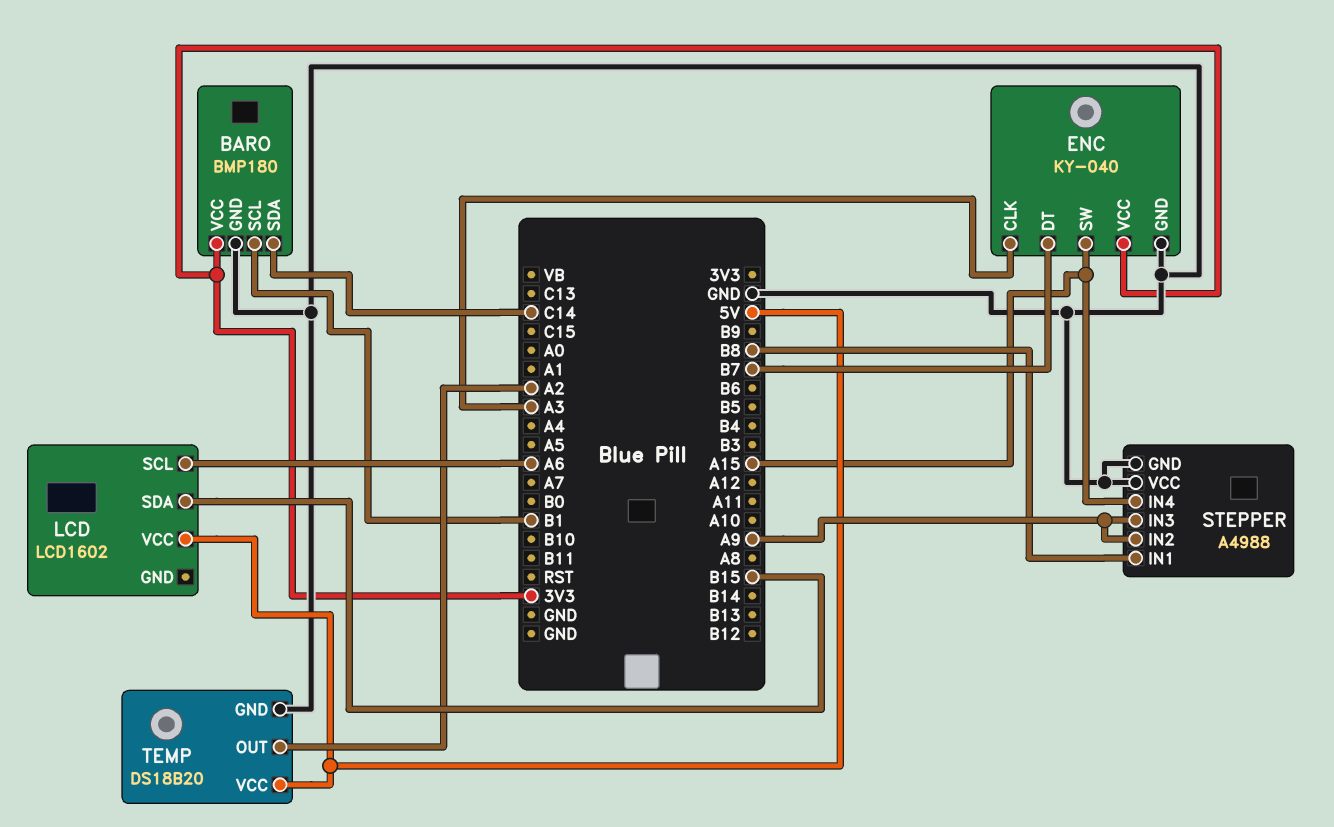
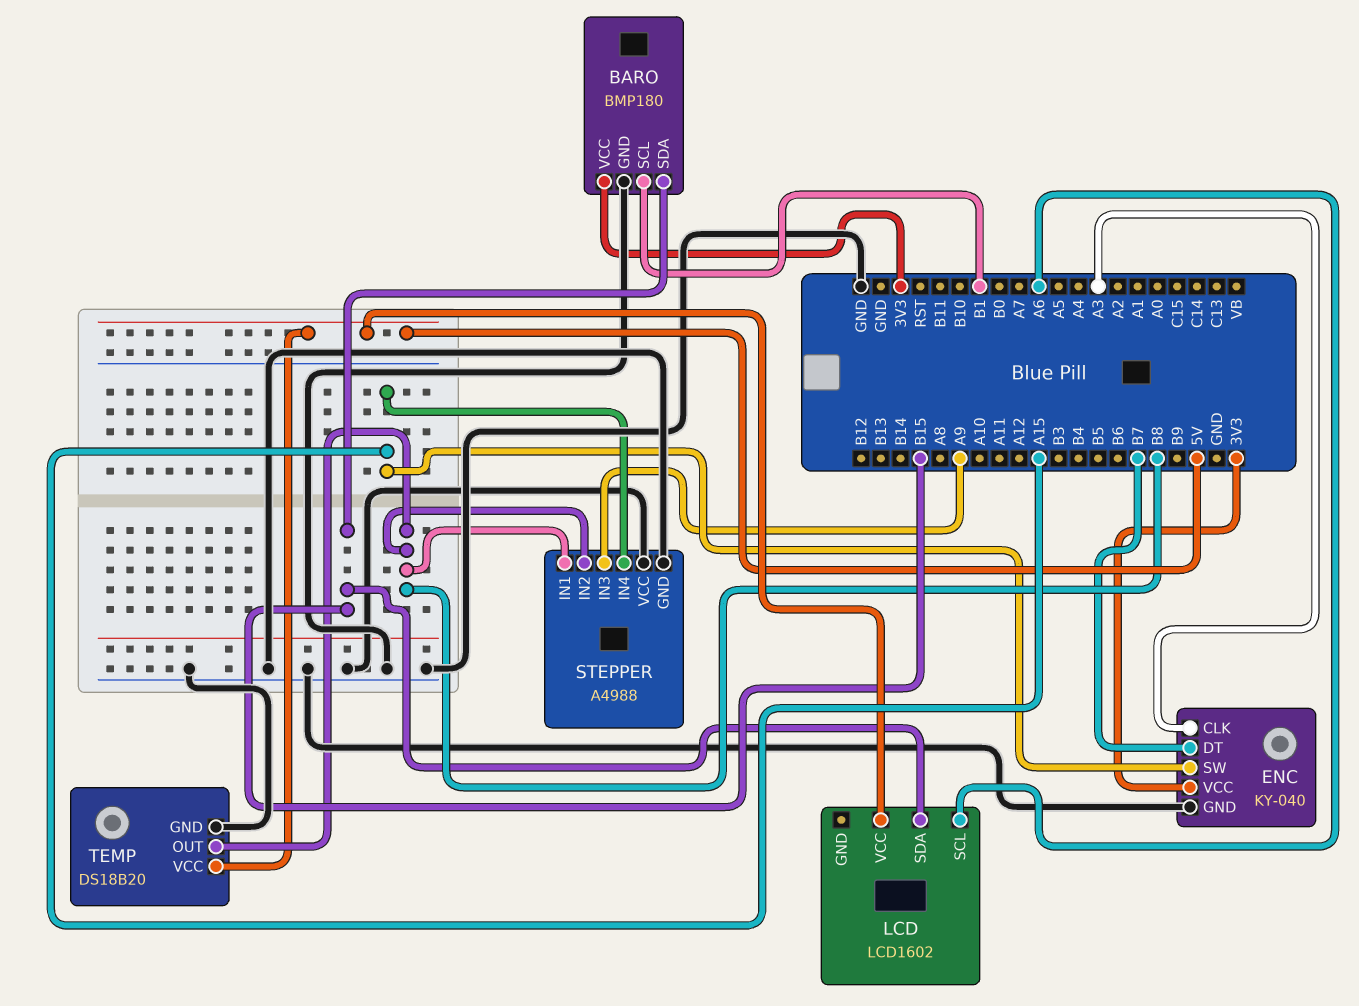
BARO pin SDA: C14 -> B15
STEPPER pin IN2: A9 -> B8
TEMP pin OUT: A2 -> B8

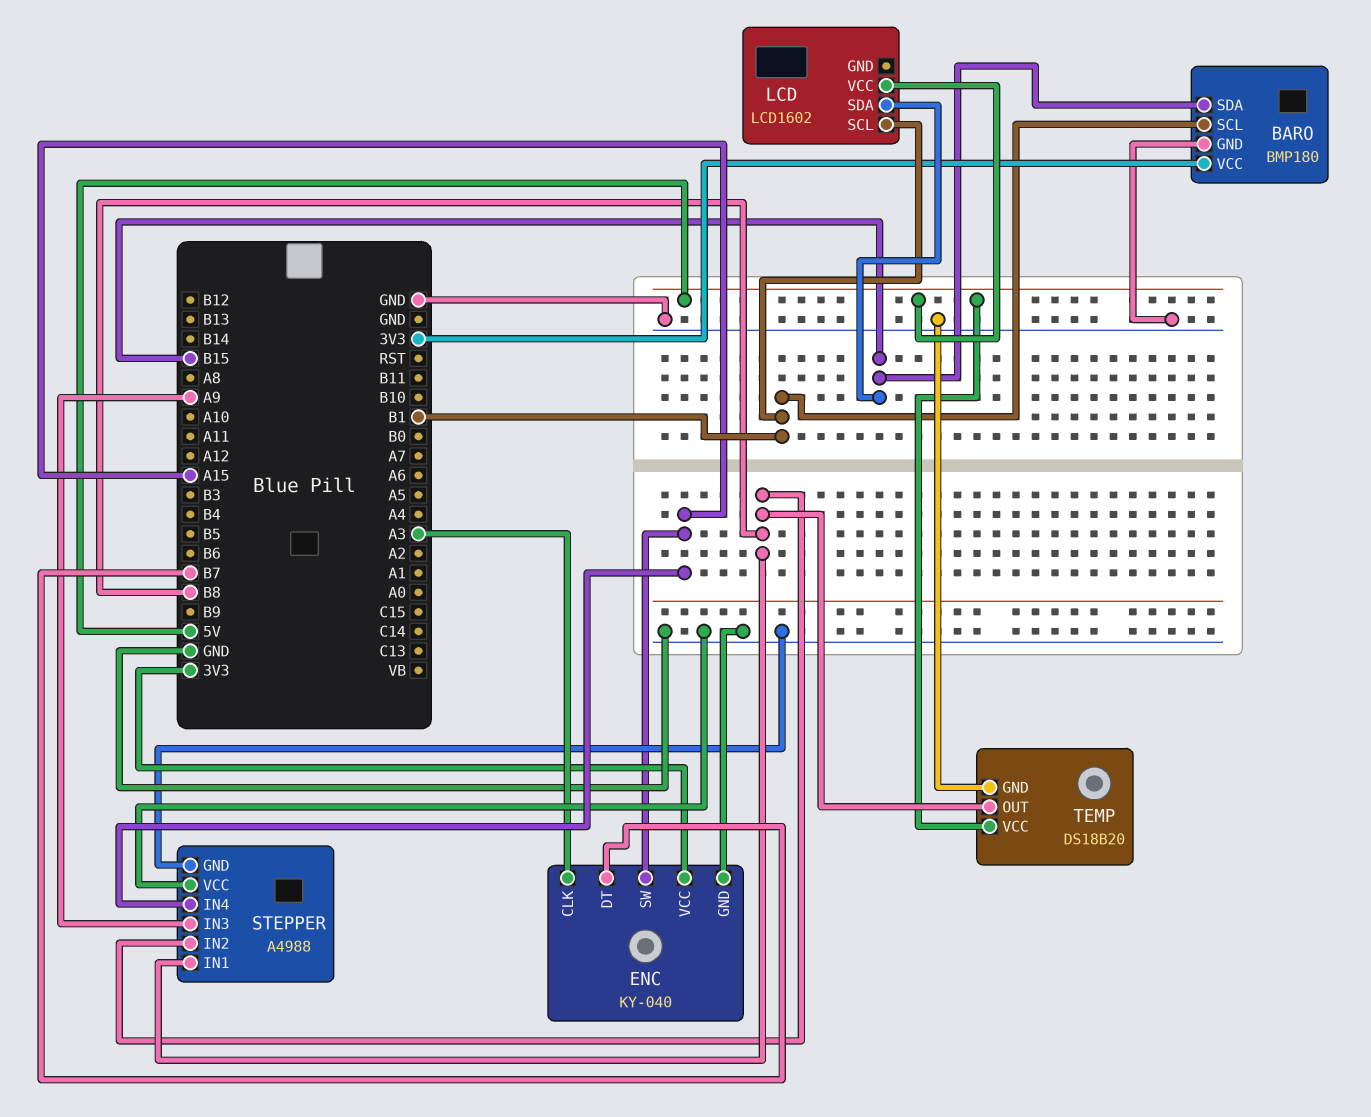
LCD pin SCL: A6 -> B1

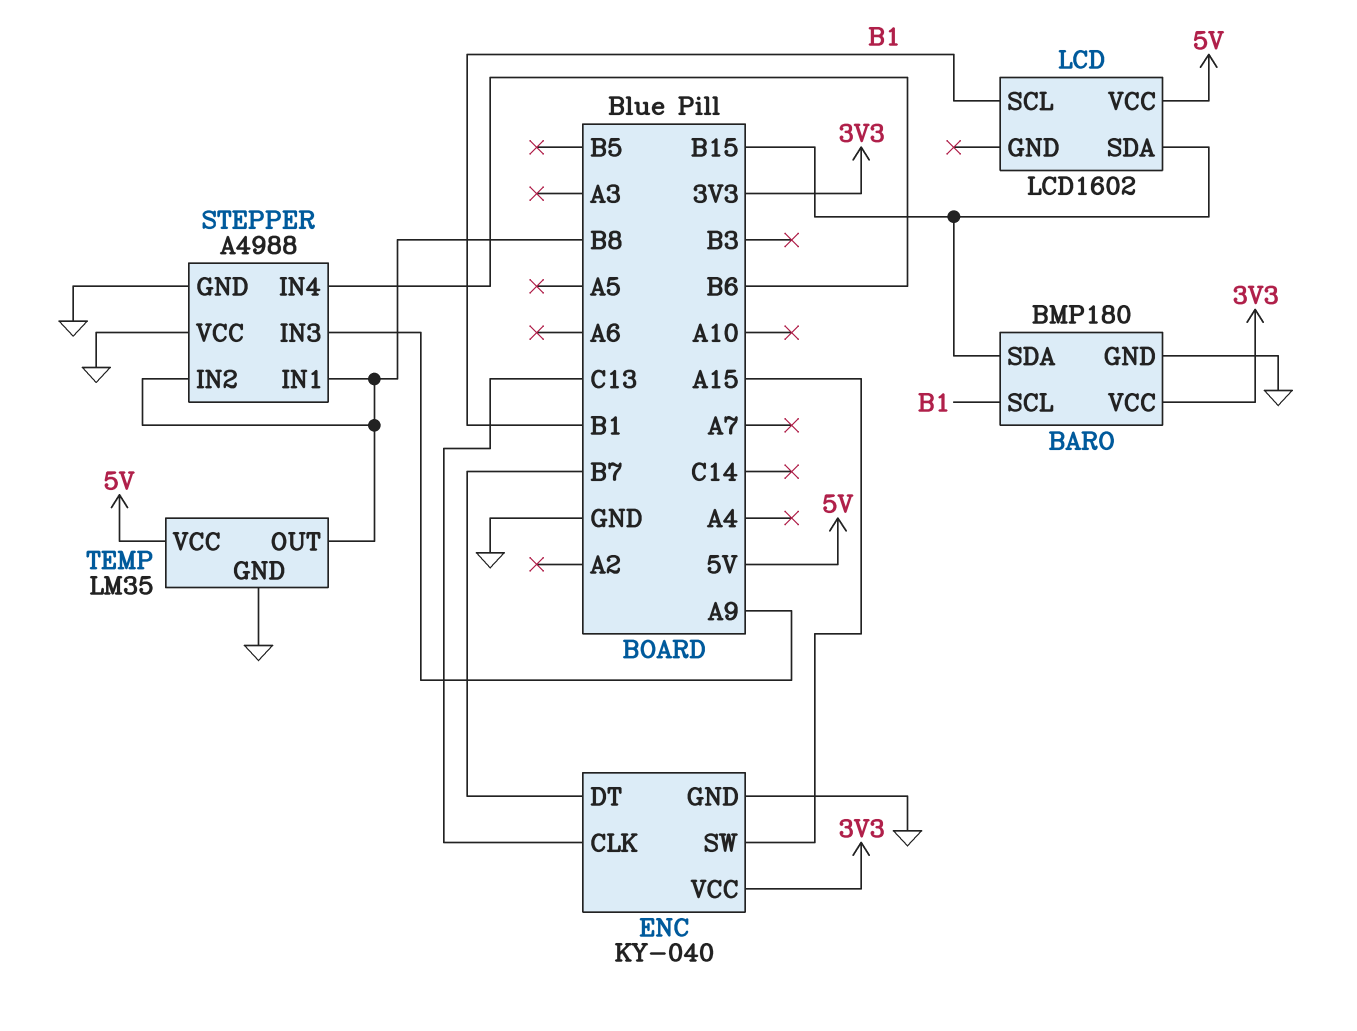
ENC pin CLK: A3 -> C13
STEPPER pin IN4: A15 -> B6
TEMP: DS18B20 -> LM35

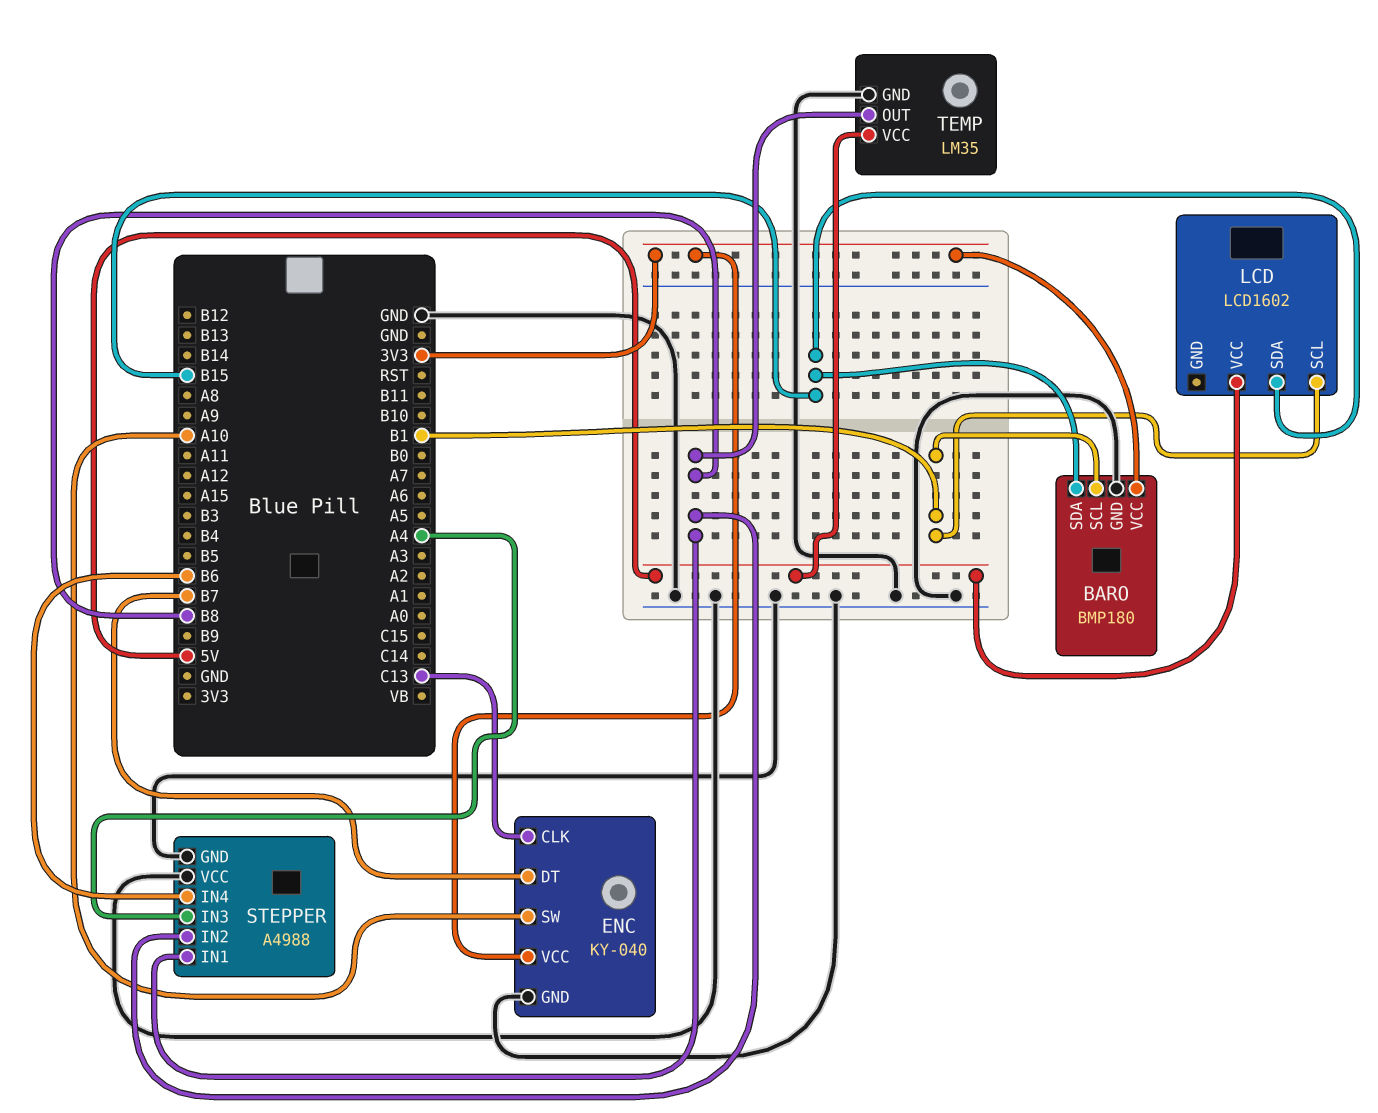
ENC pin SW: A15 -> A10
STEPPER pin IN3: A9 -> A4

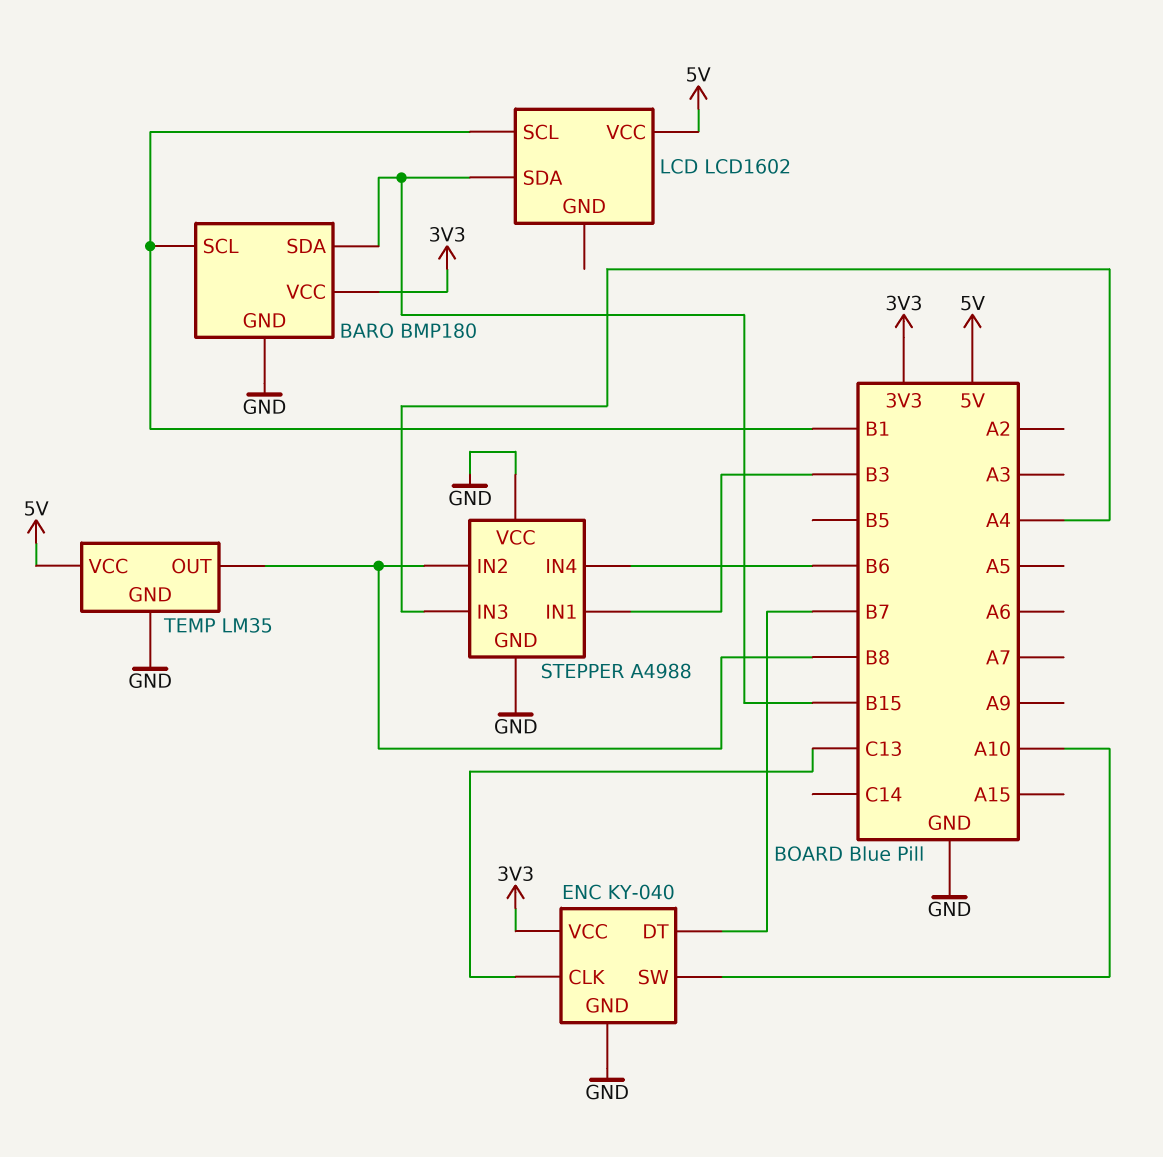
STEPPER pin IN1: B8 -> B3

